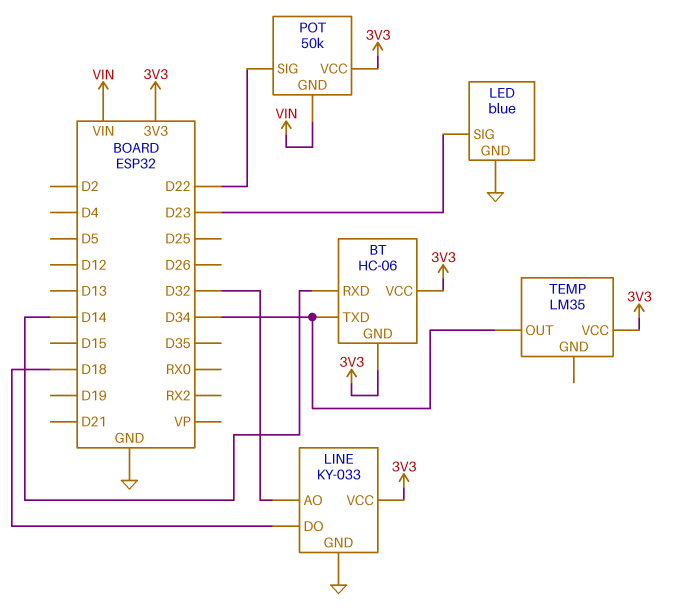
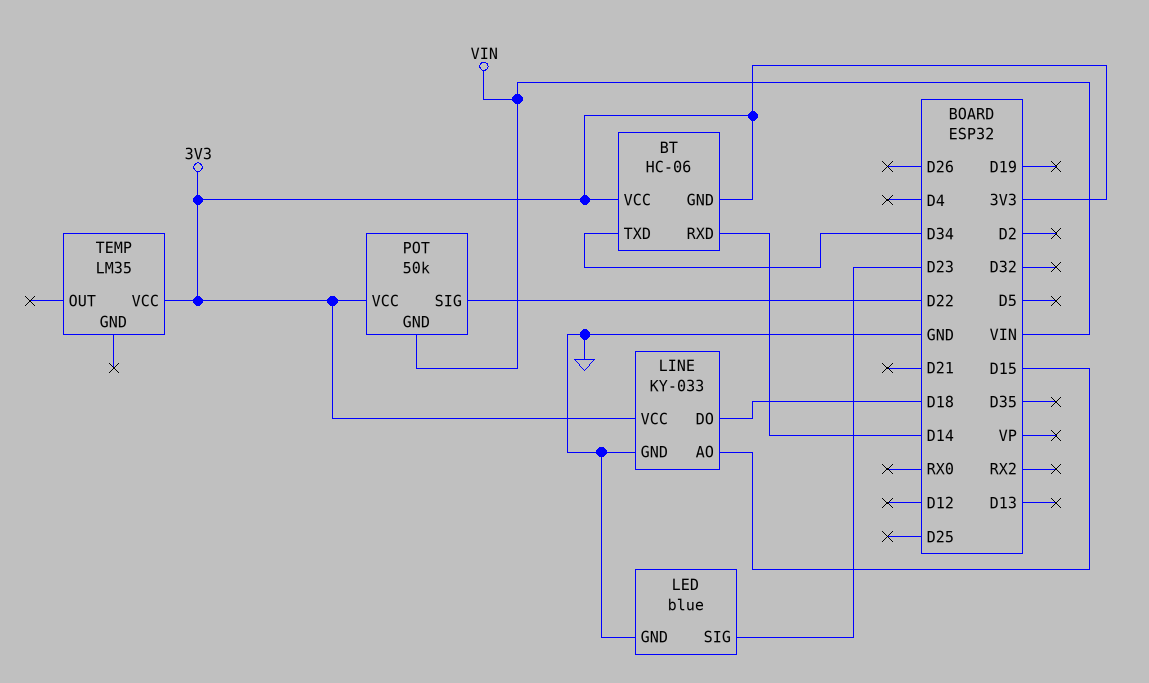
LINE pin AO: D32 -> D15
TEMP pin OUT: D34 -> none

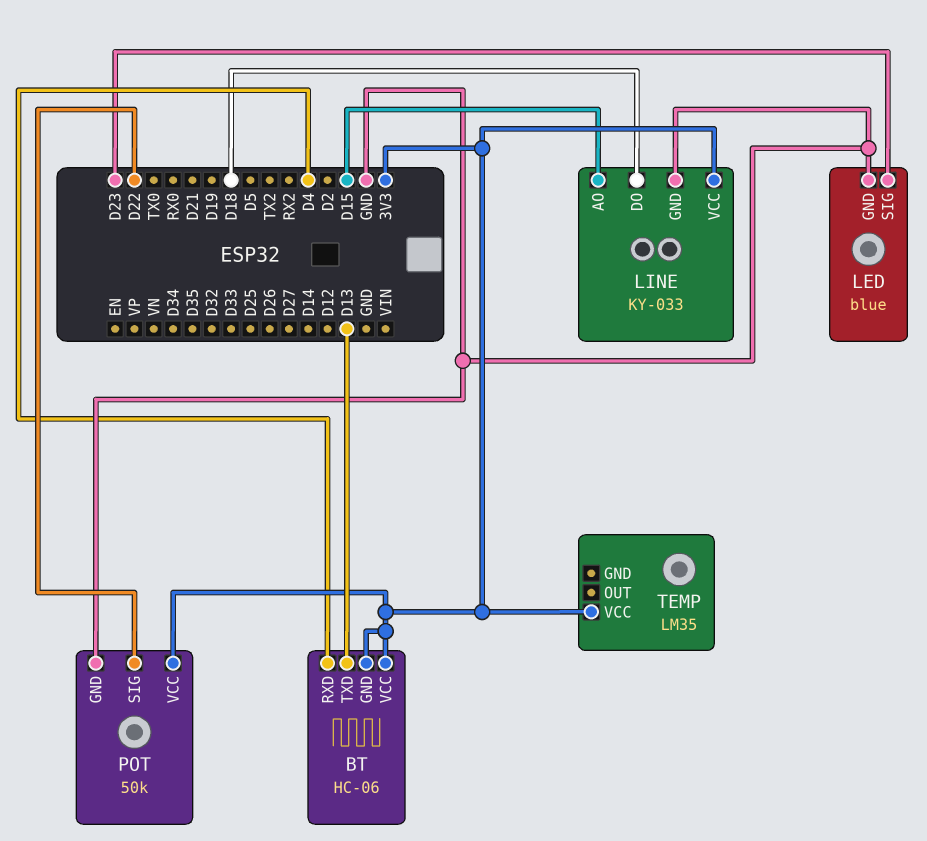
BT pin RXD: D14 -> D4
BT pin TXD: D34 -> D13
POT pin GND: VIN -> GND

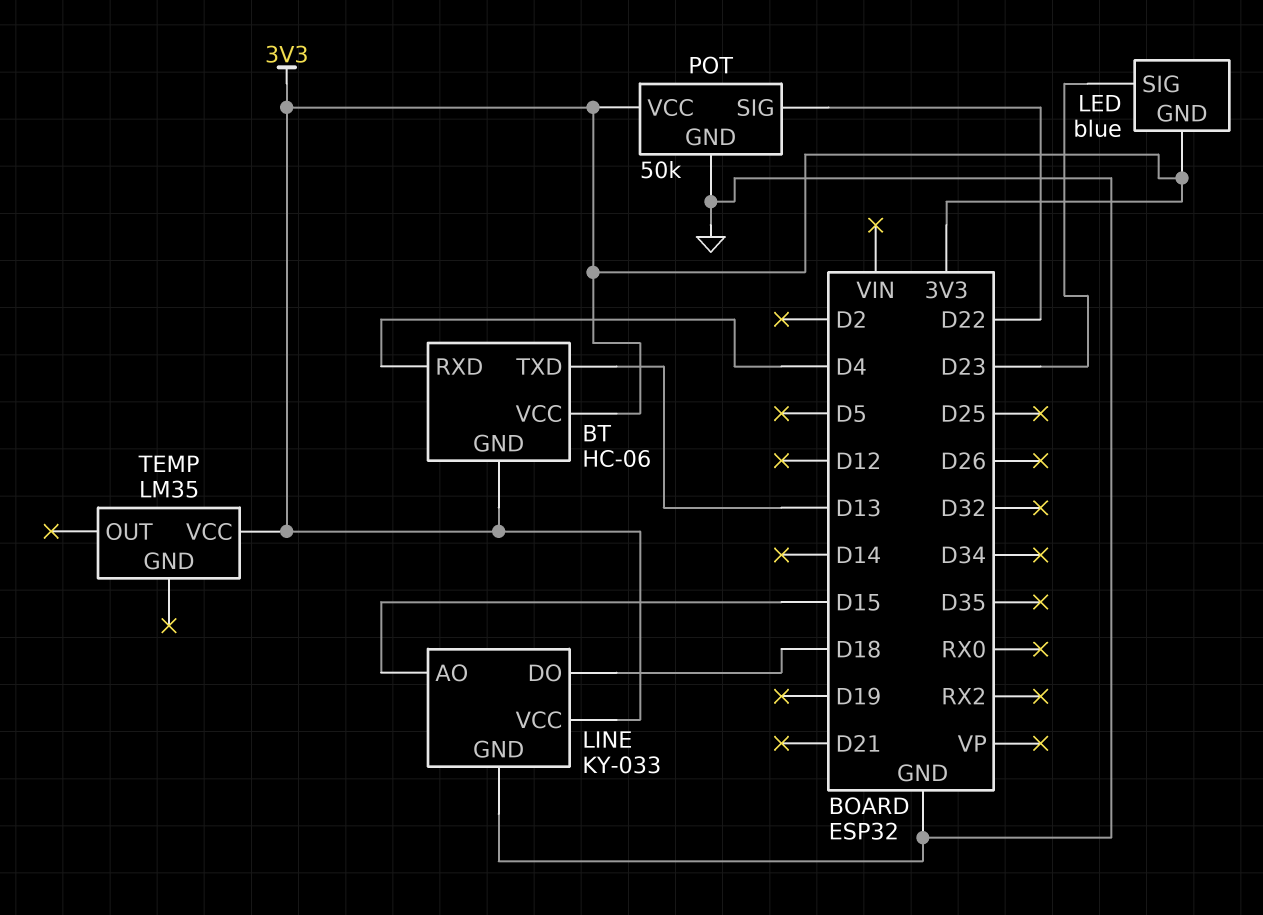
LED pin GND: GND -> 3V3

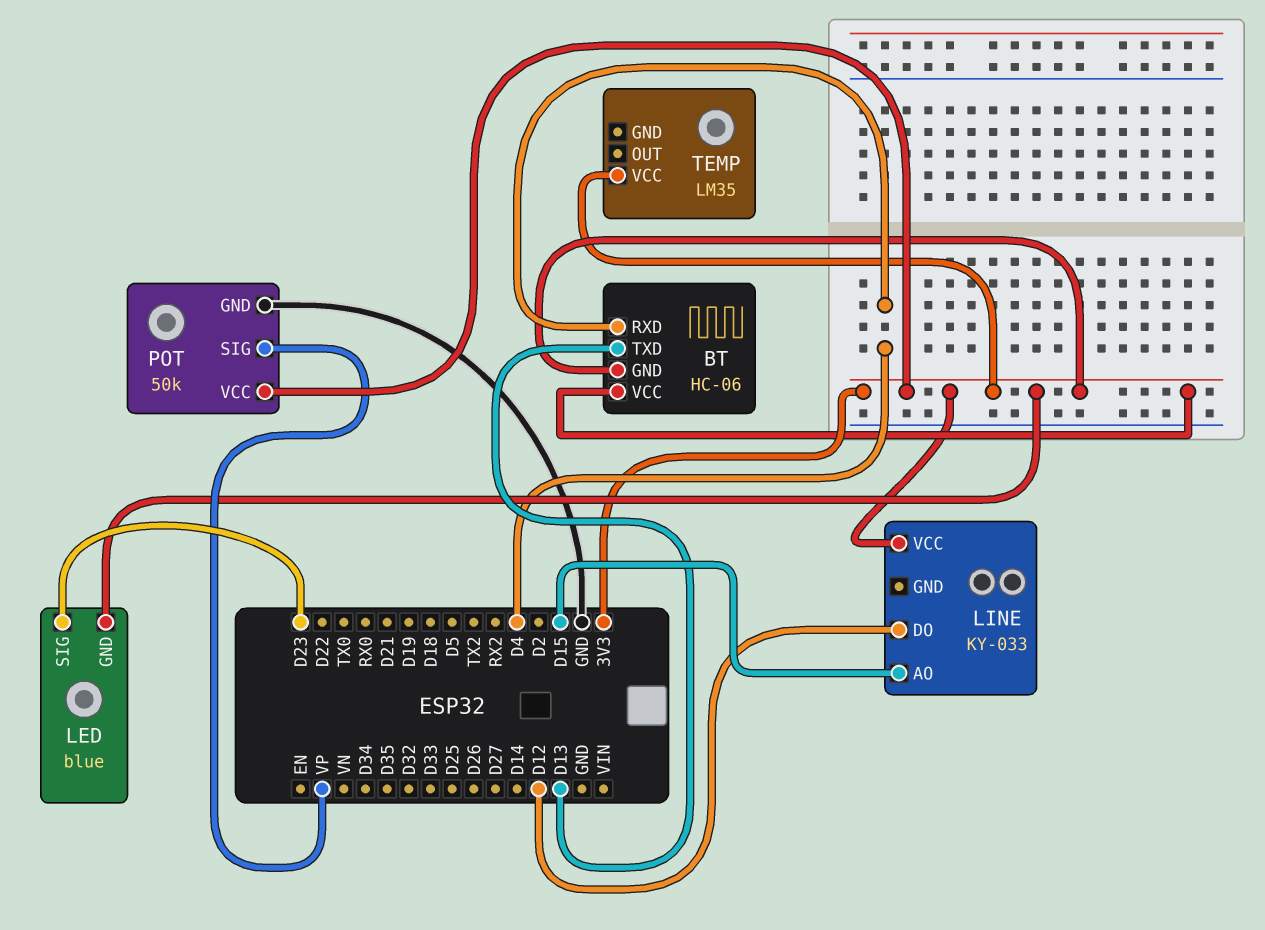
LINE pin DO: D18 -> D12
LINE pin GND: GND -> none
POT pin SIG: D22 -> VP

